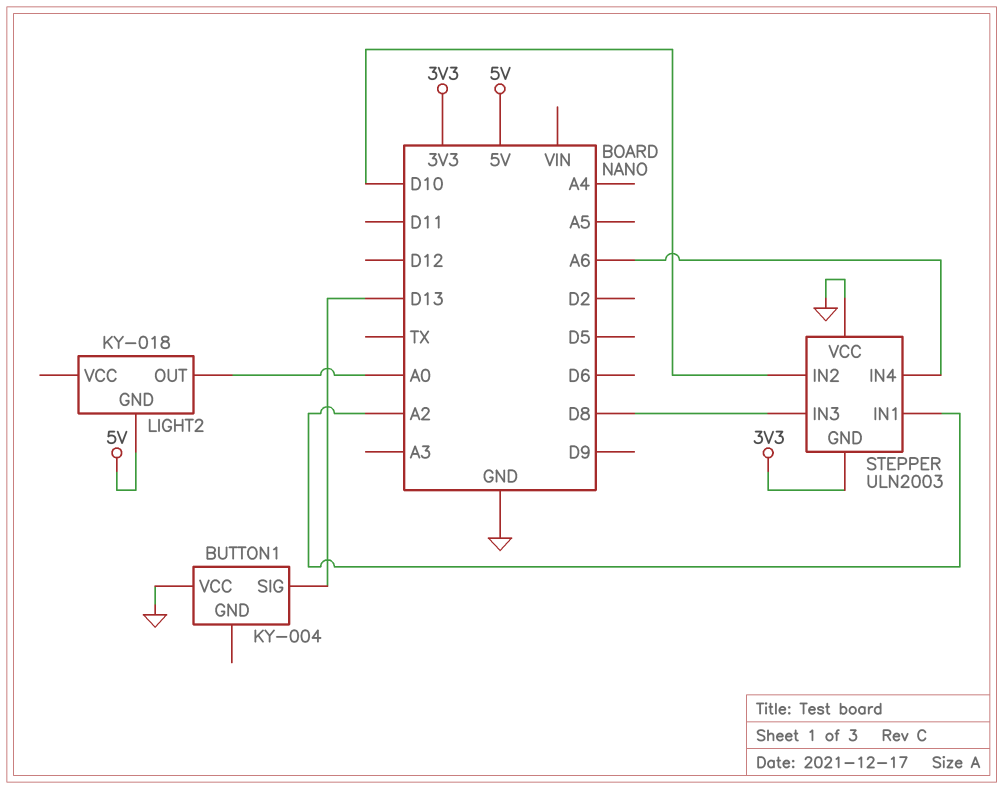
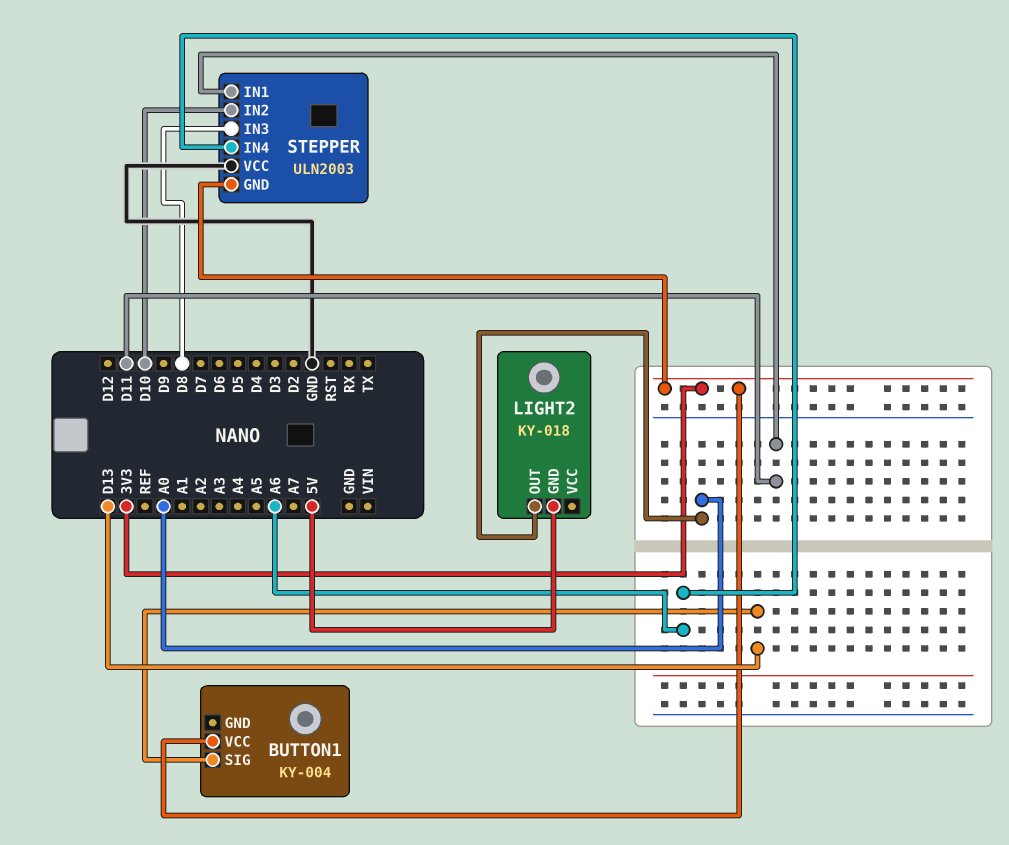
BUTTON1 pin VCC: GND -> 3V3
STEPPER pin IN1: A2 -> D11

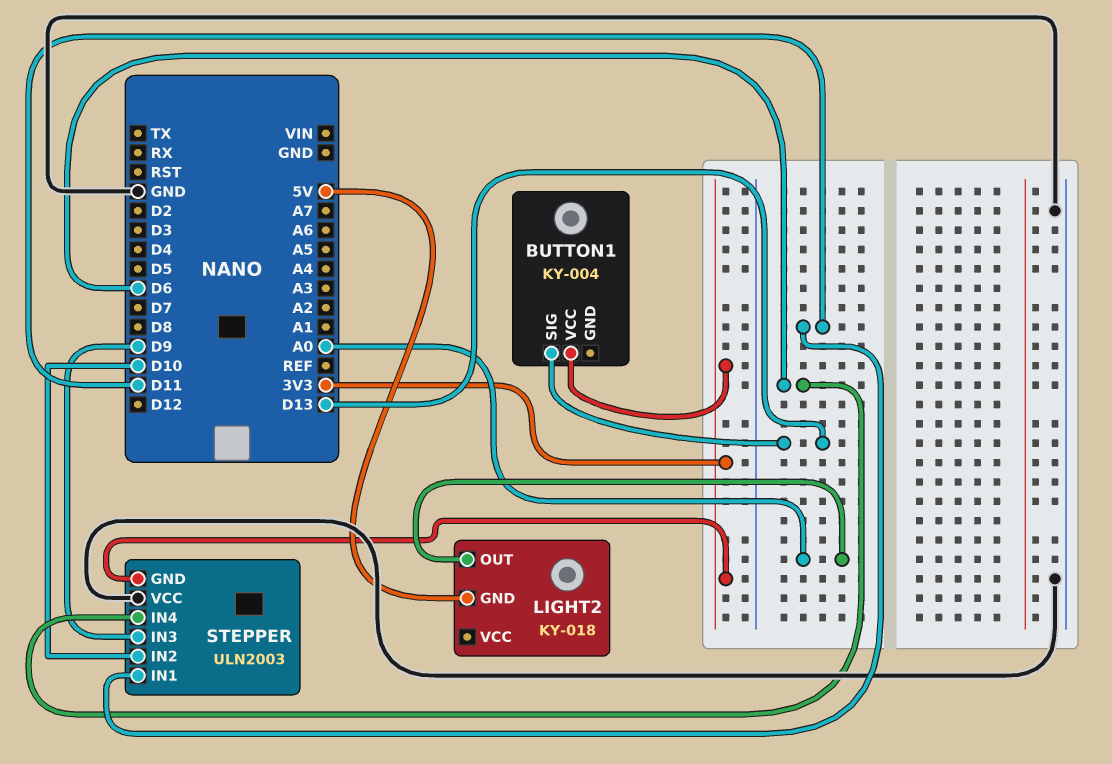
STEPPER pin IN3: D8 -> D9
STEPPER pin IN4: A6 -> D6

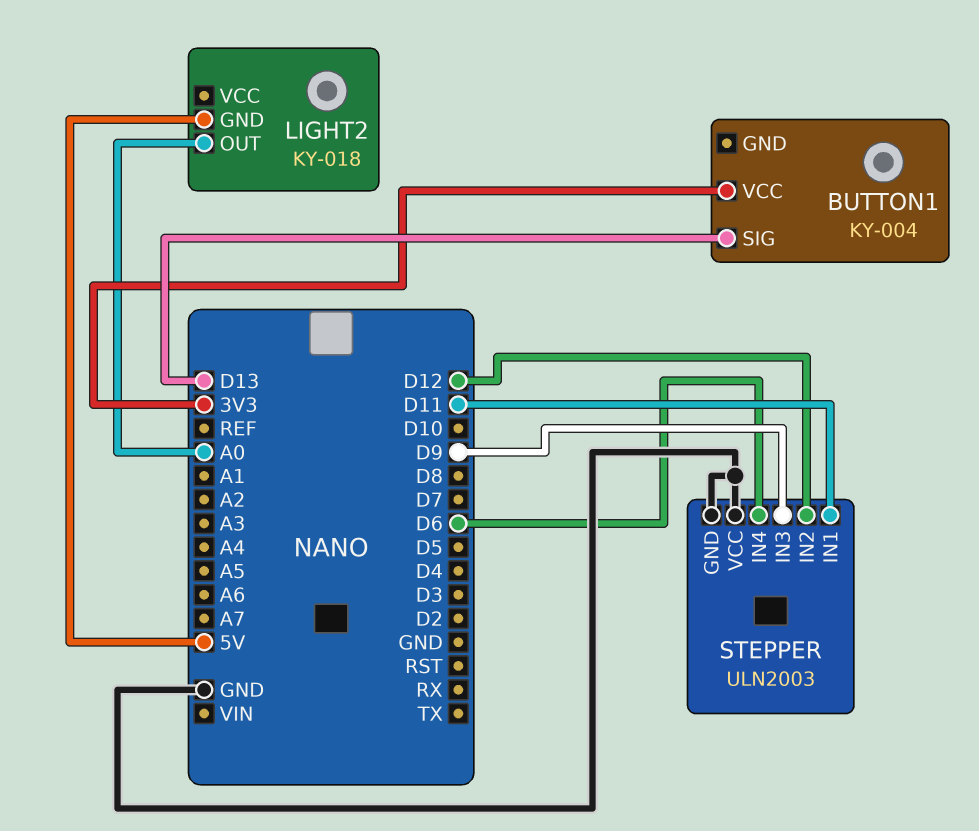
STEPPER pin GND: 3V3 -> GND
STEPPER pin IN2: D10 -> D12

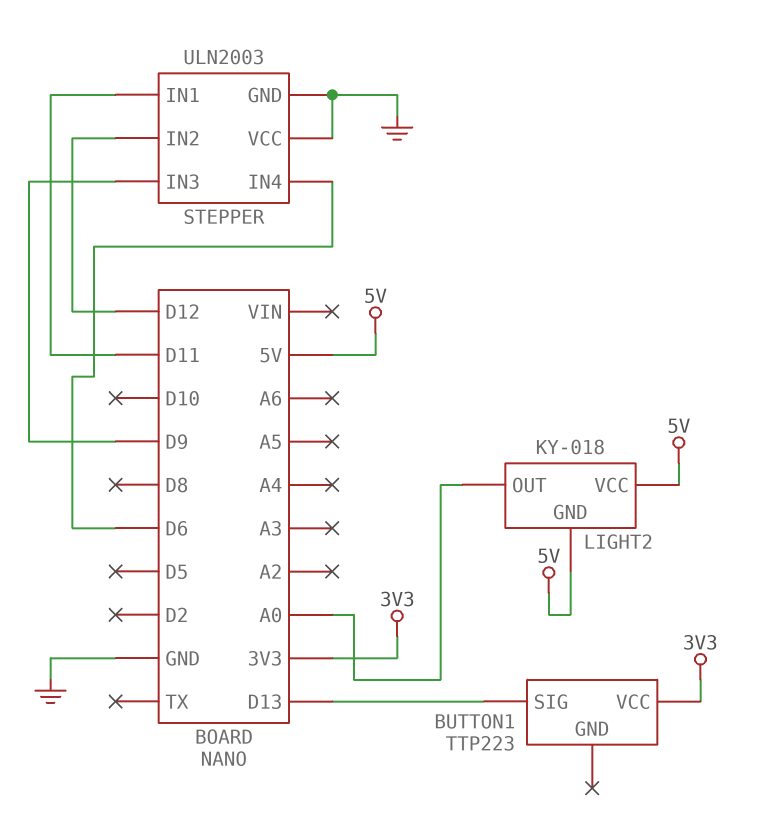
BUTTON1: KY-004 -> TTP223
LIGHT2 pin VCC: none -> 5V

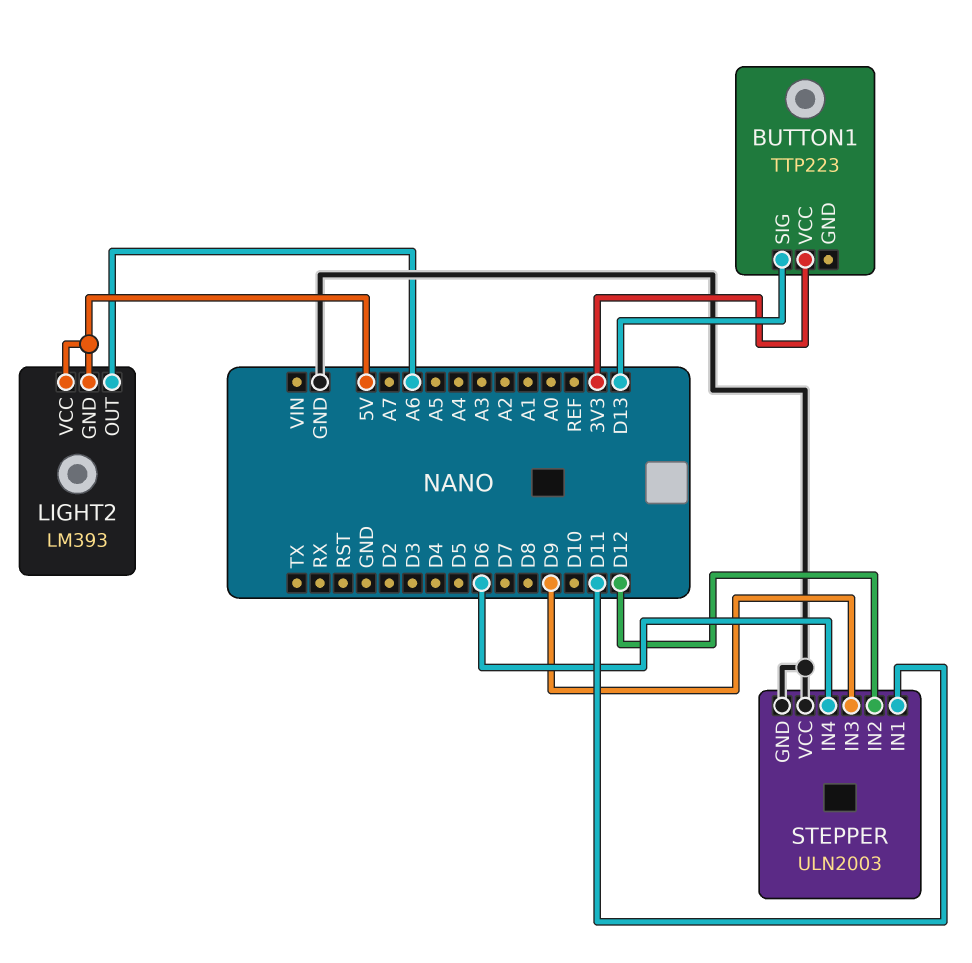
LIGHT2: KY-018 -> LM393
LIGHT2 pin OUT: A0 -> A6

